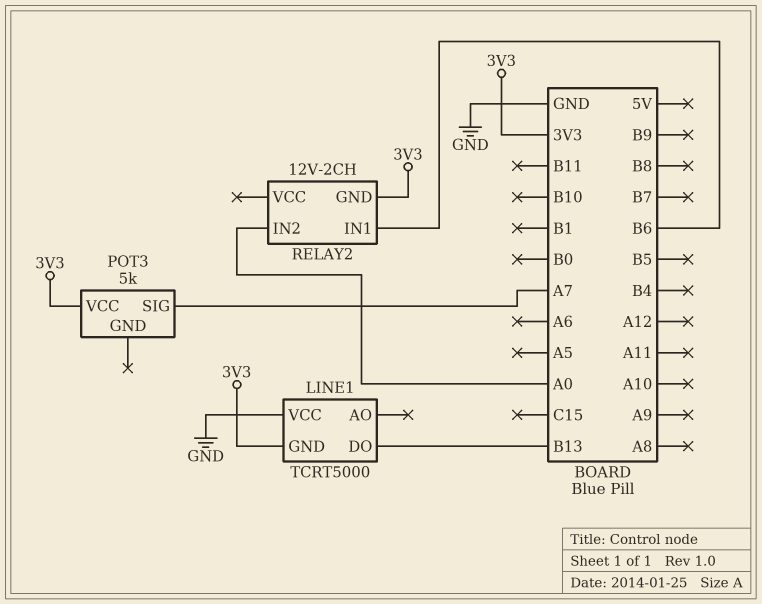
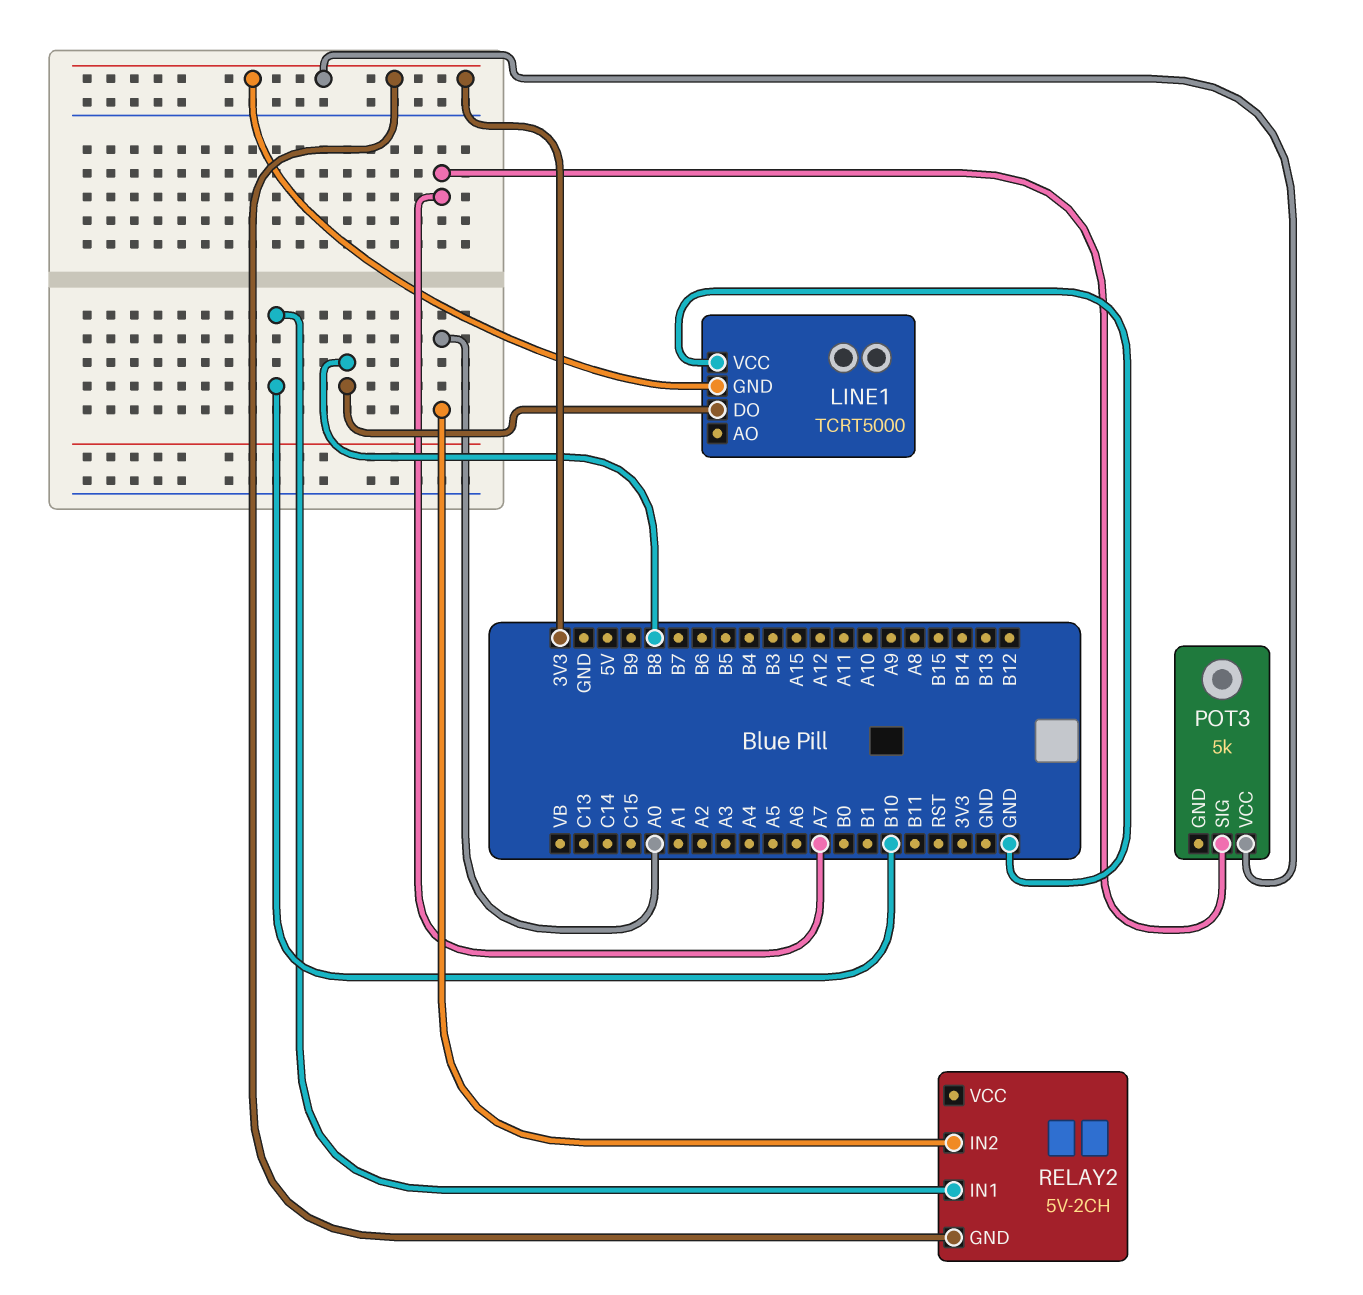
LINE1 pin DO: B13 -> B8
RELAY2: 12V-2CH -> 5V-2CH
RELAY2 pin IN1: B6 -> B10

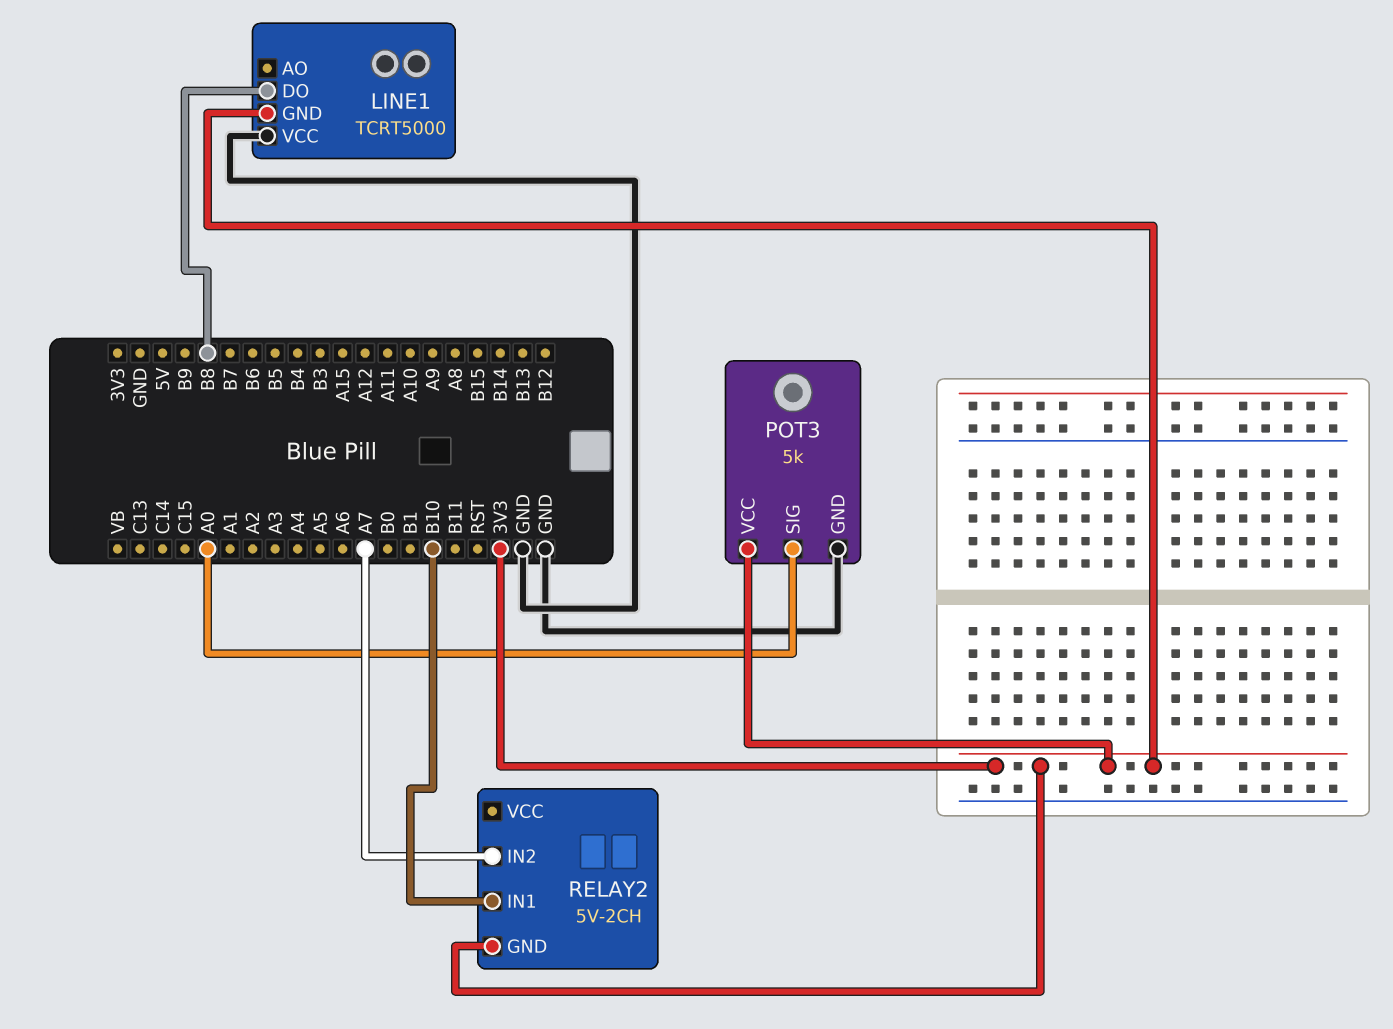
POT3 pin GND: none -> GND
POT3 pin SIG: A7 -> A0
RELAY2 pin IN2: A0 -> A7

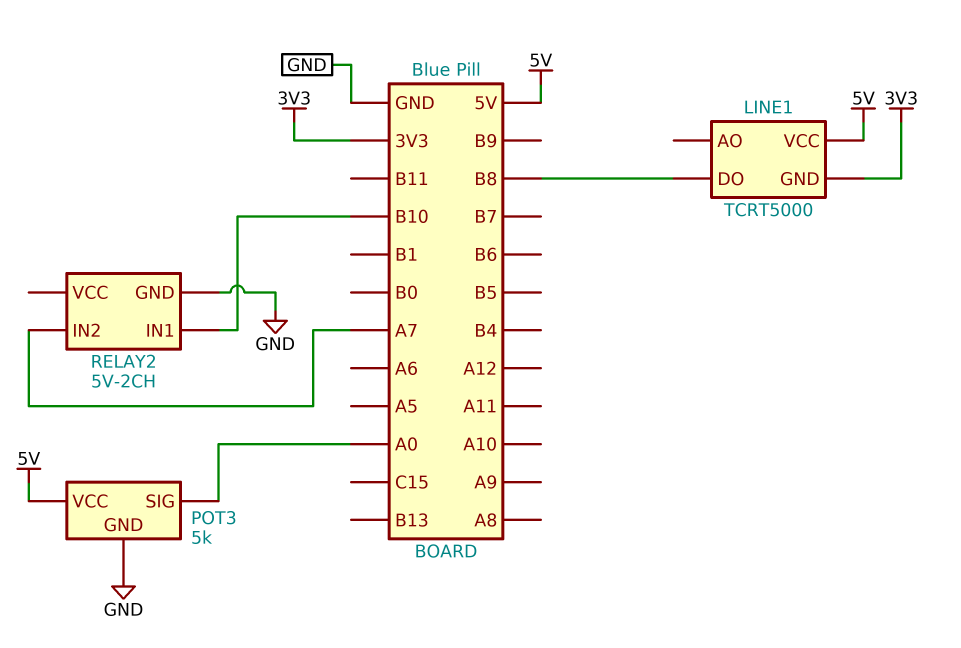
LINE1 pin VCC: GND -> 5V
POT3 pin VCC: 3V3 -> 5V
RELAY2 pin GND: 3V3 -> GND

